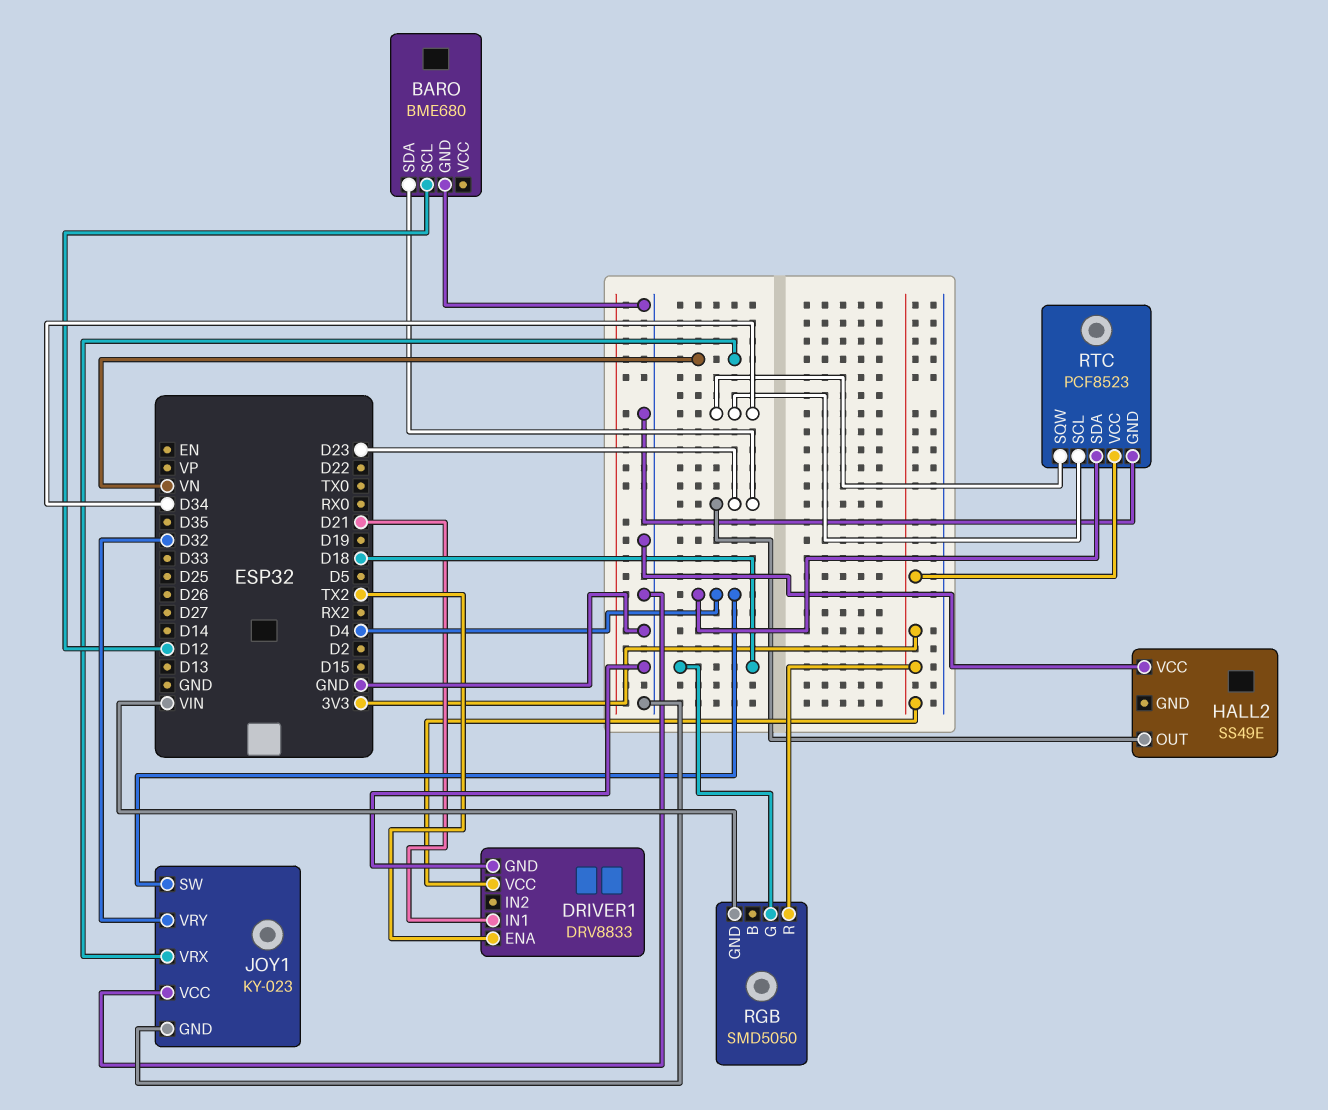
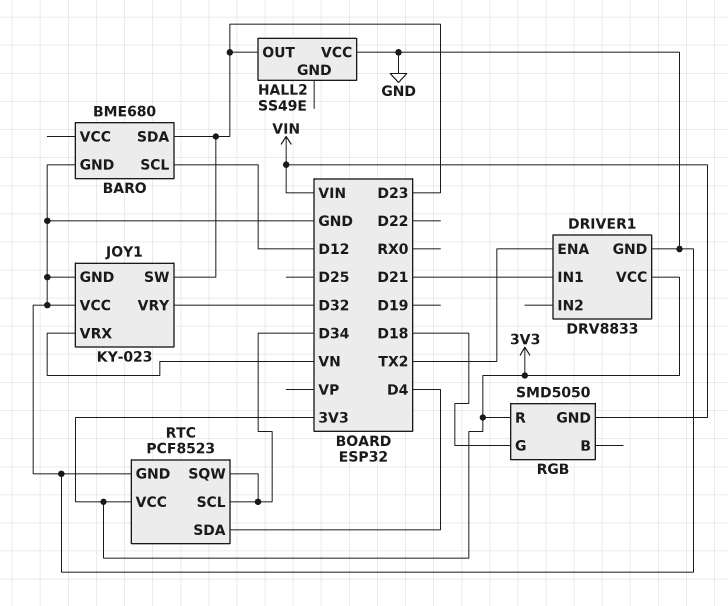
JOY1 pin SW: D4 -> D23

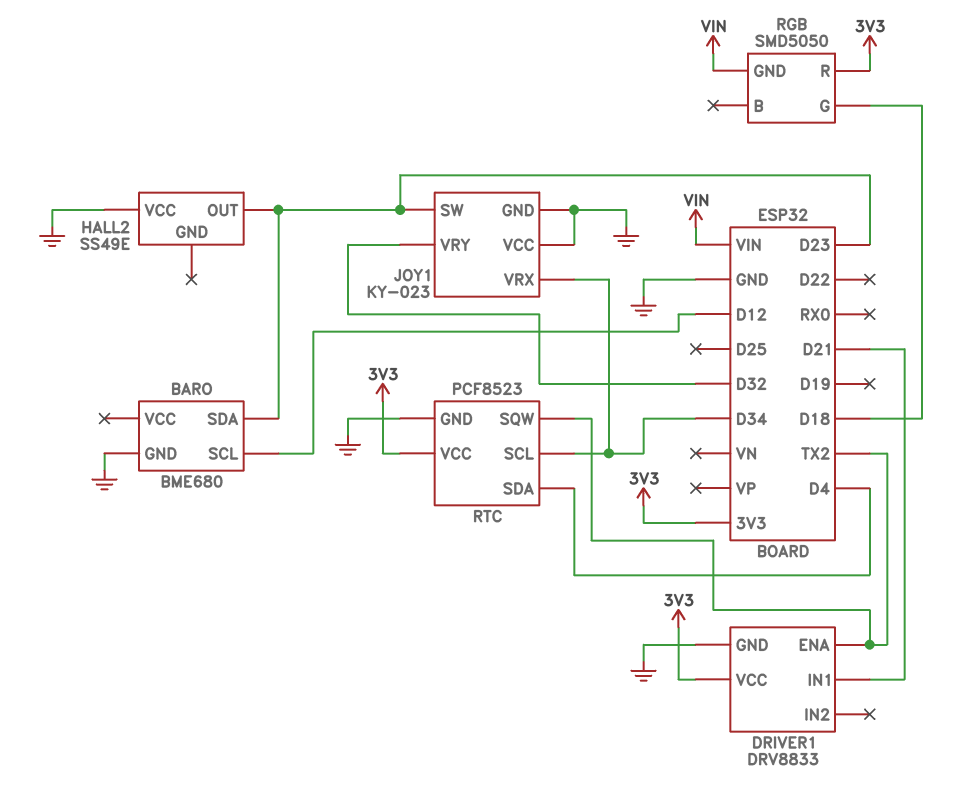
JOY1 pin VRX: VN -> D34
RTC pin SQW: D34 -> TX2

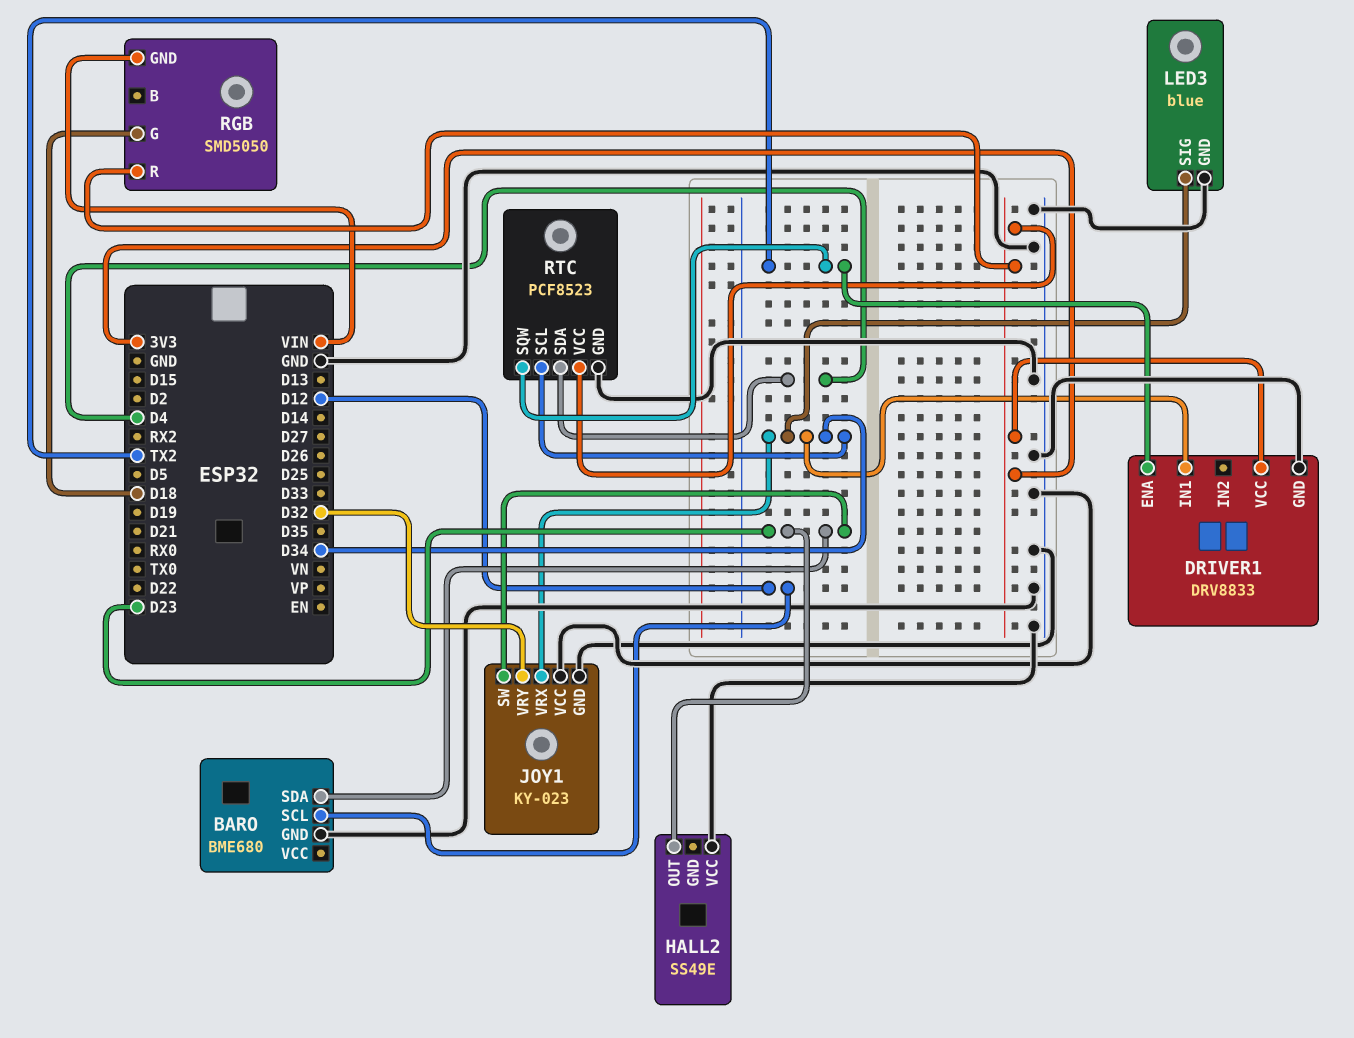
DRIVER1 pin IN1: D21 -> D34
LED3: none -> blue
LED3 pin GND: none -> GND
LED3 pin SIG: none -> D34

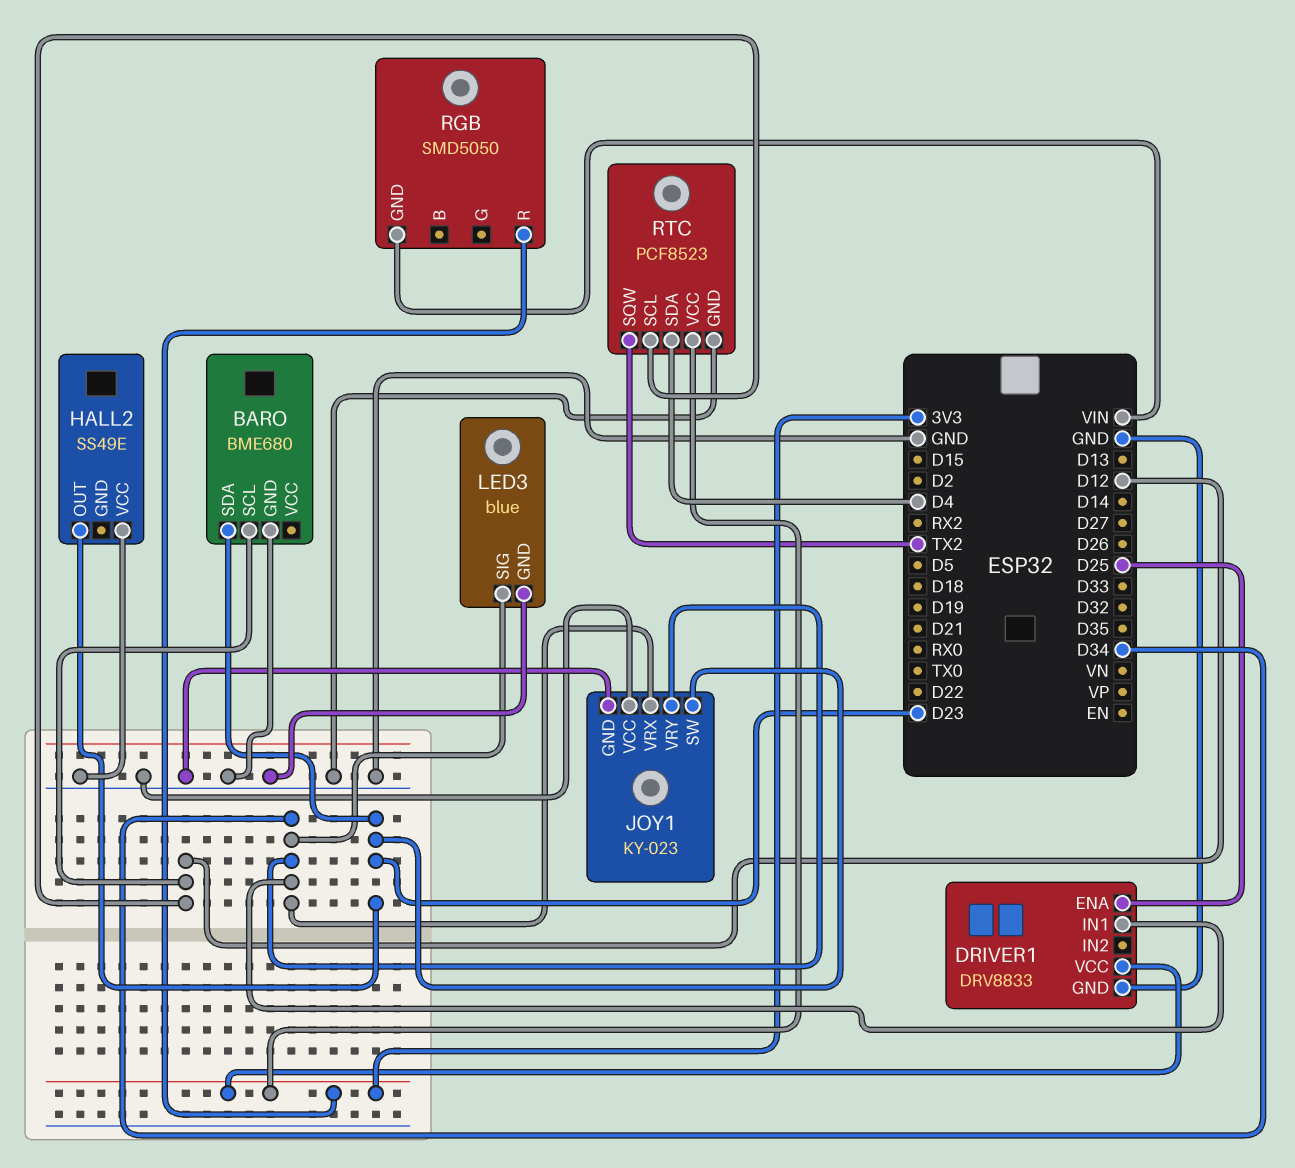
DRIVER1 pin ENA: TX2 -> D25
JOY1 pin VRY: D32 -> D34
RGB pin G: D18 -> none
RTC pin SCL: D34 -> D12

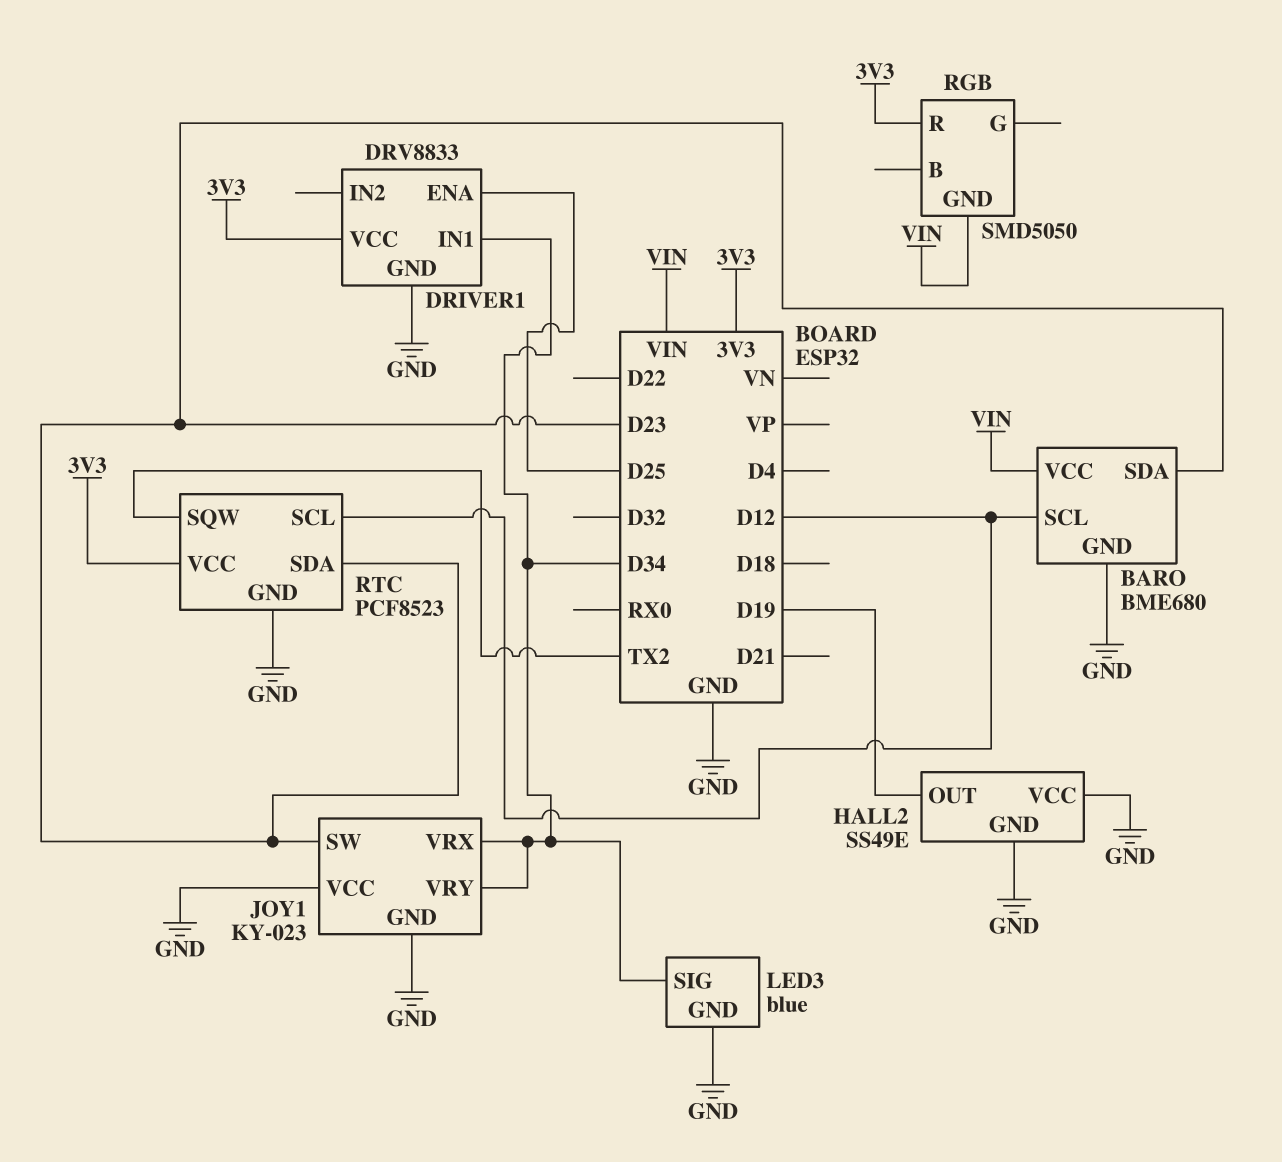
BARO pin VCC: none -> VIN
HALL2 pin GND: none -> GND
HALL2 pin OUT: D23 -> D19
RTC pin SDA: D4 -> D23

